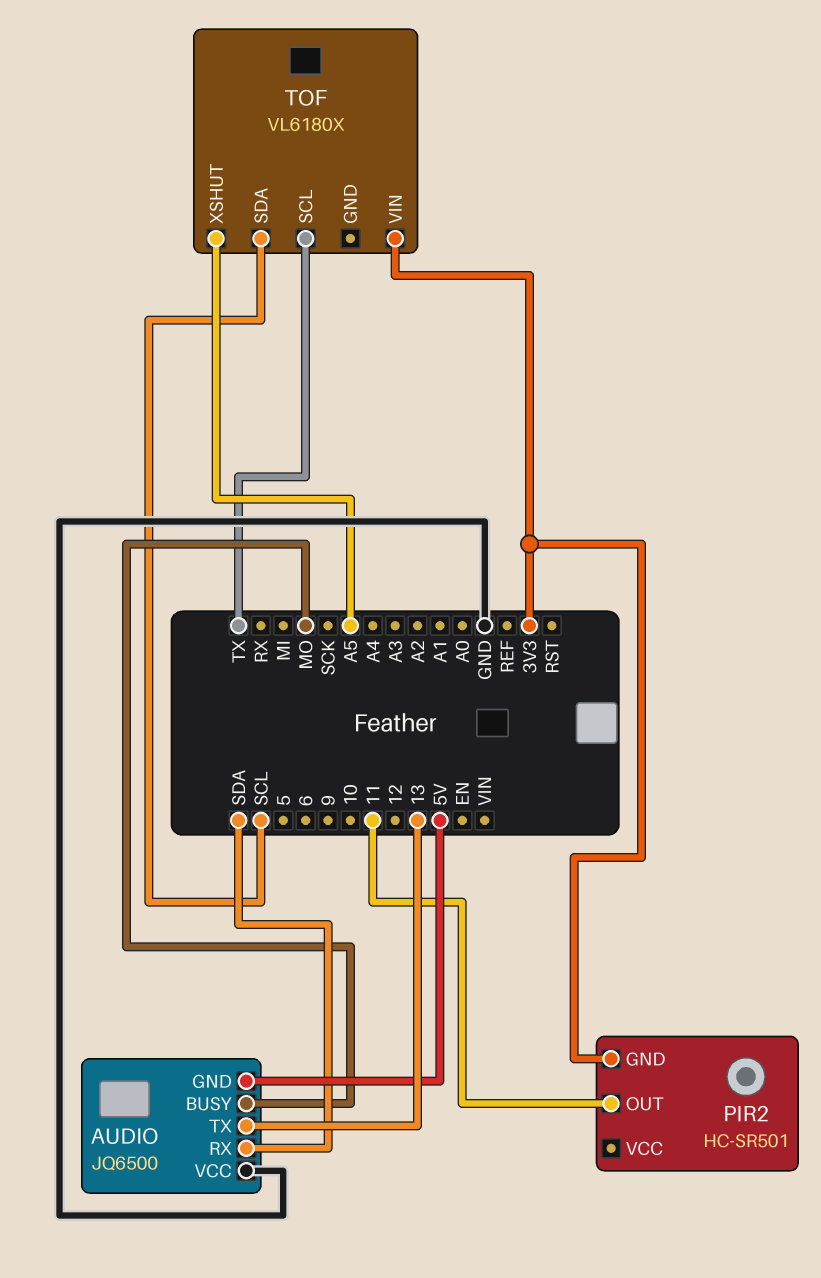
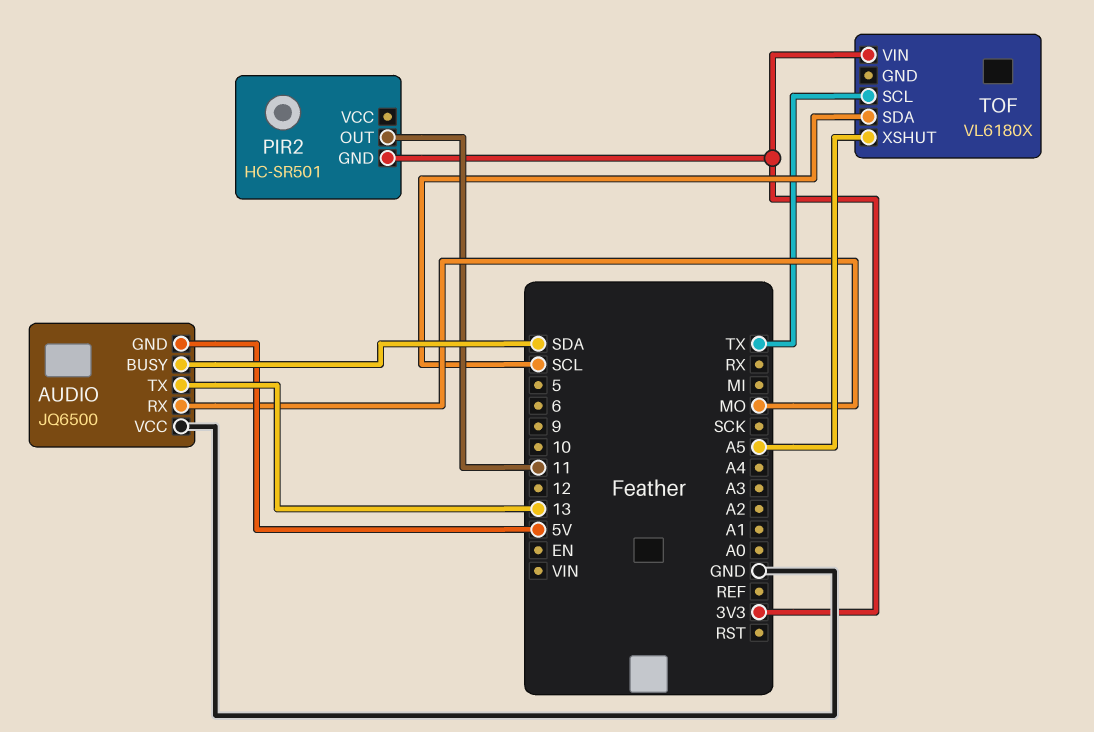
AUDIO pin BUSY: MO -> SDA
AUDIO pin RX: SDA -> MO

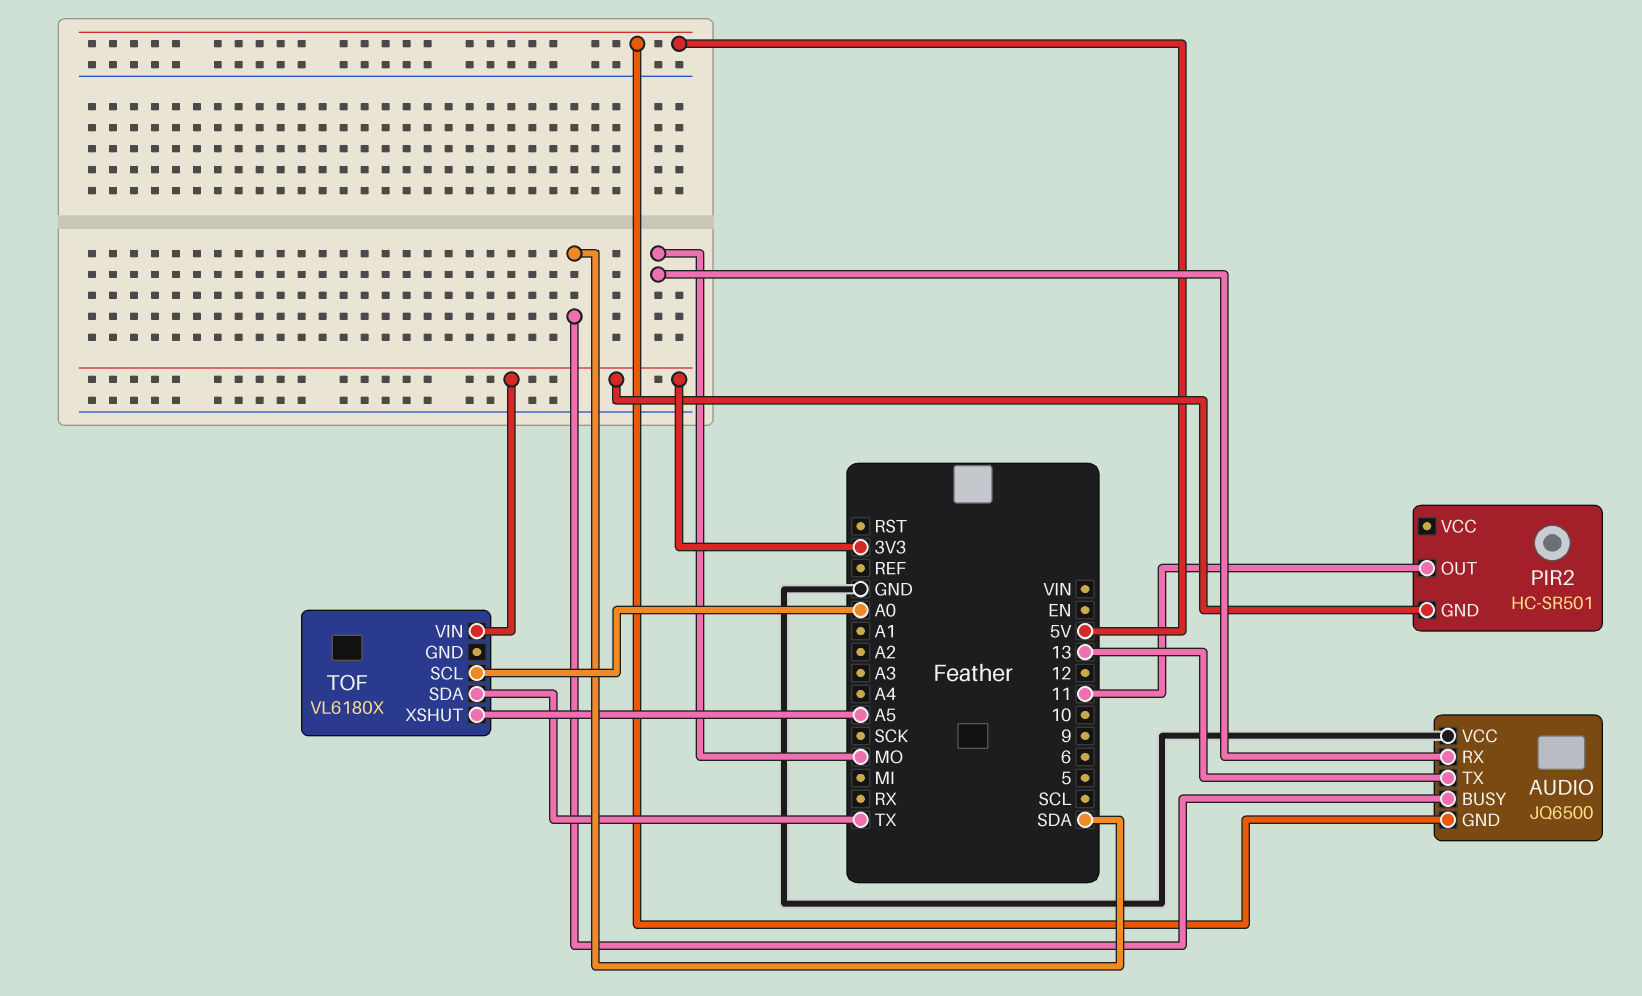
TOF pin SCL: TX -> A0
TOF pin SDA: SCL -> TX

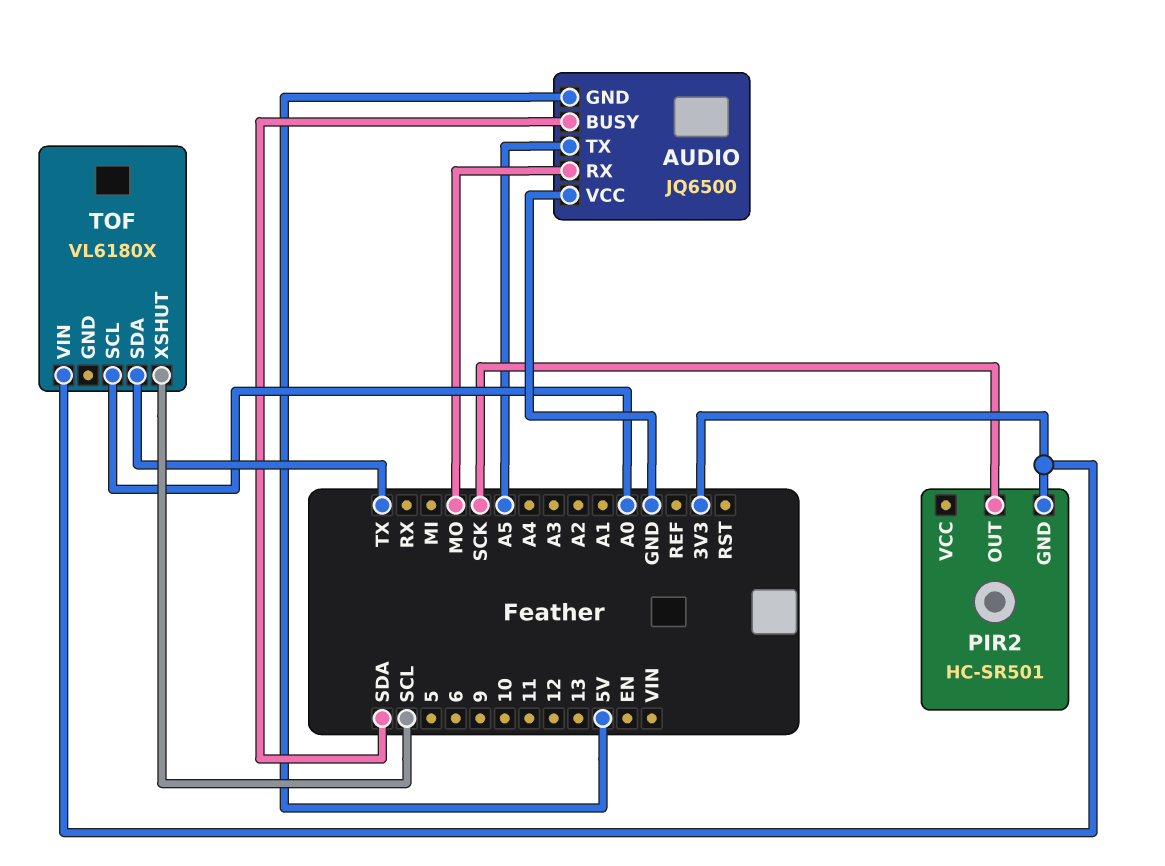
AUDIO pin TX: 13 -> A5
PIR2 pin OUT: 11 -> SCK
TOF pin XSHUT: A5 -> SCL

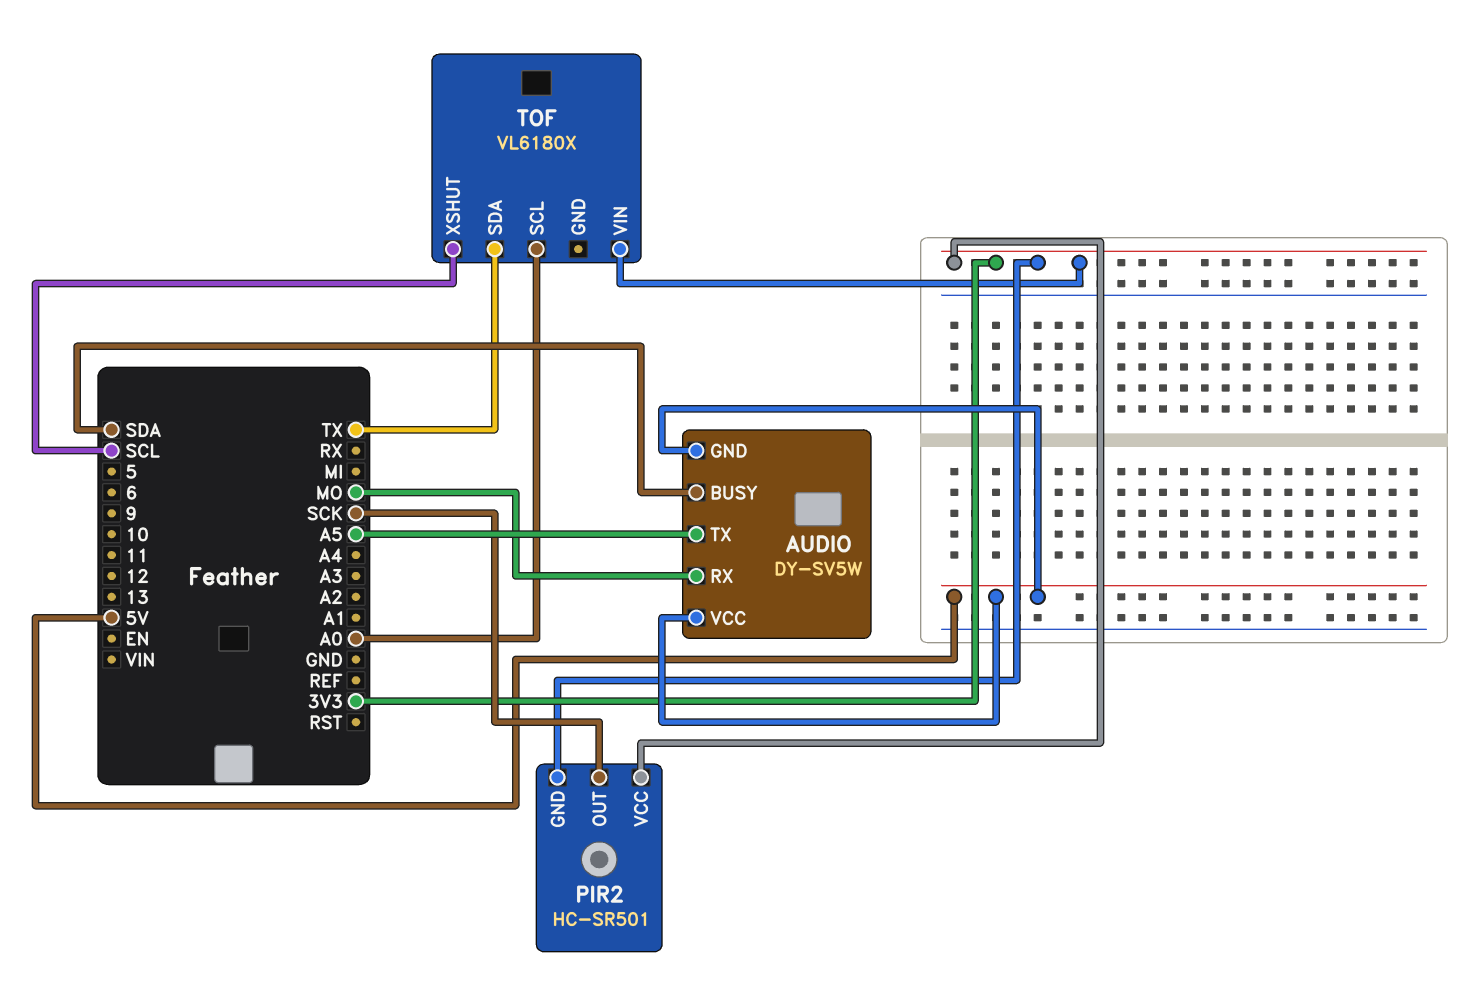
AUDIO: JQ6500 -> DY-SV5W
AUDIO pin VCC: GND -> 5V
PIR2 pin VCC: none -> 3V3

